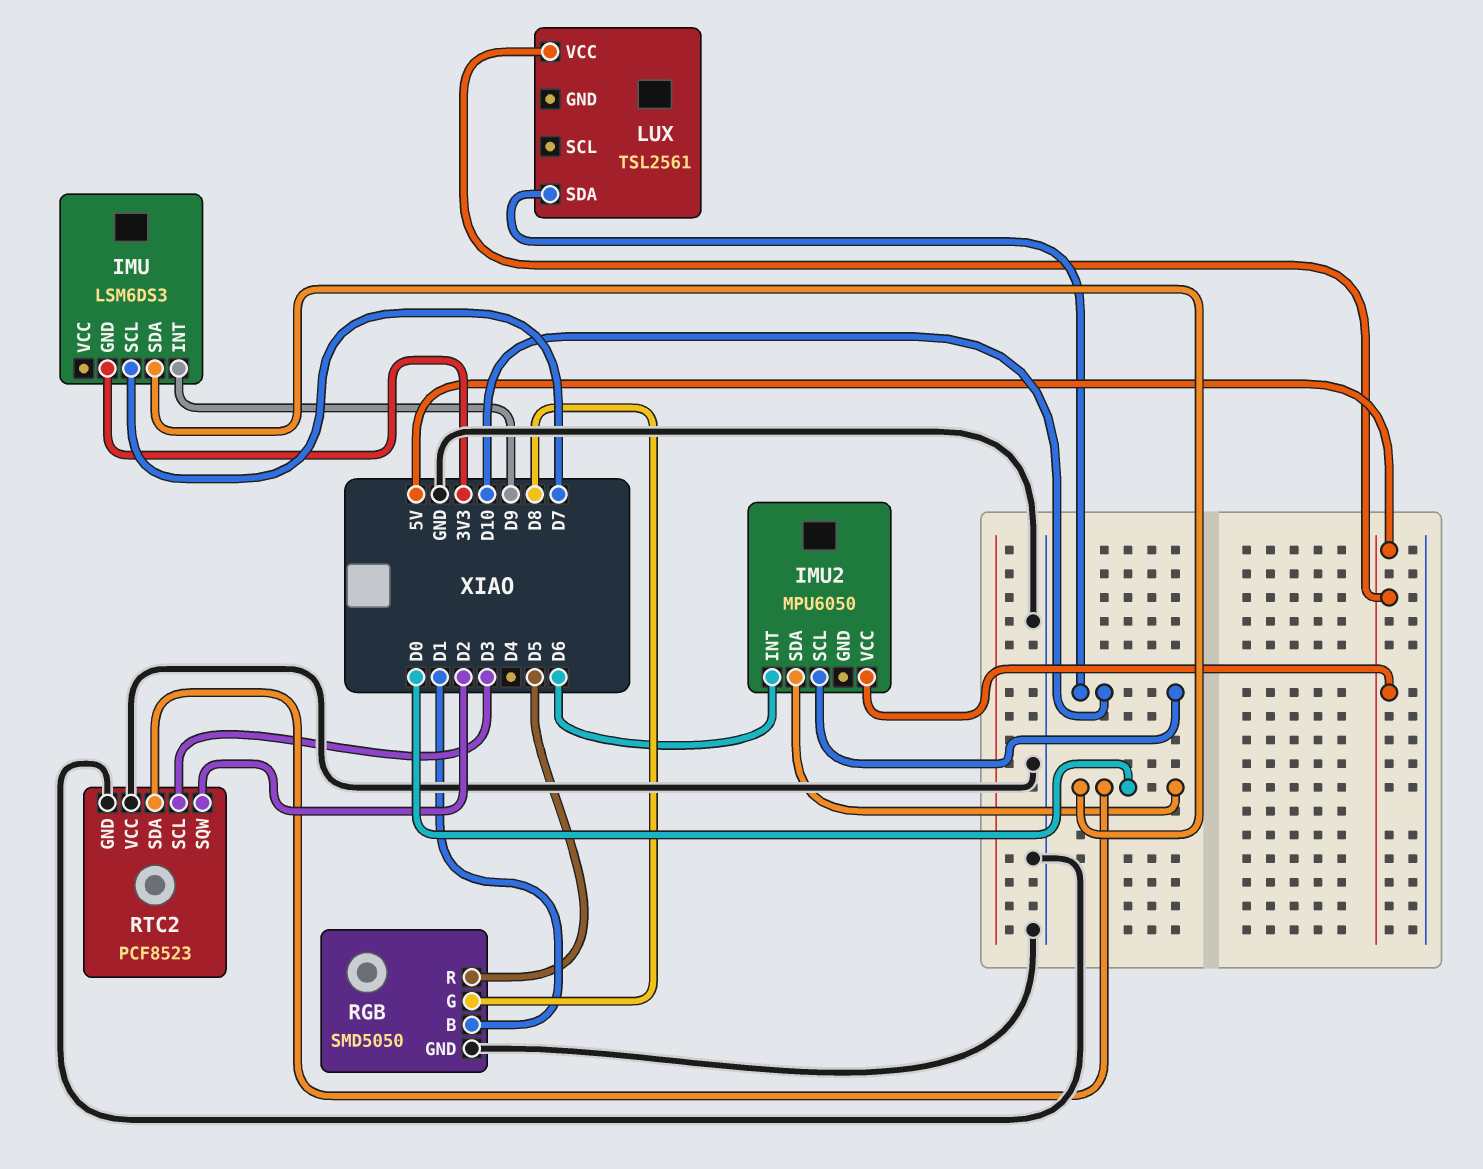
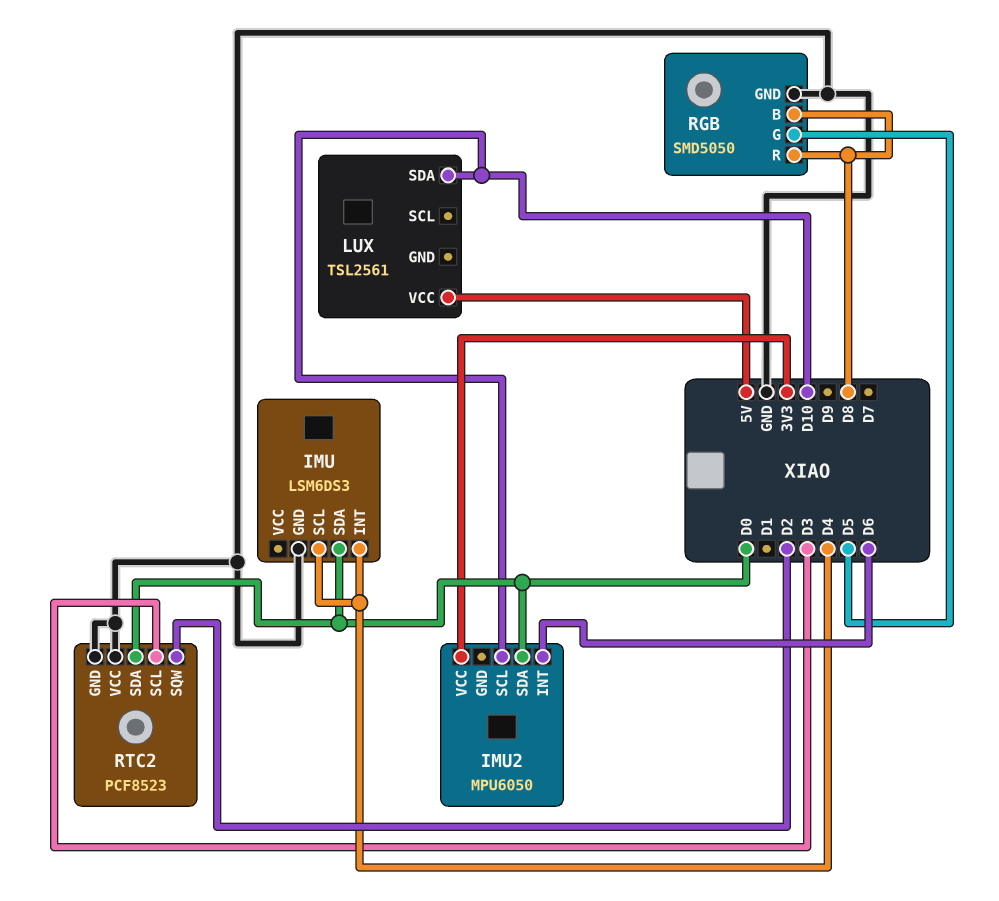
IMU pin GND: 3V3 -> GND
IMU pin INT: D9 -> D4
IMU pin SCL: D7 -> D4
IMU2 pin VCC: 5V -> 3V3
RGB pin B: D1 -> D8
RGB pin G: D8 -> D5
RGB pin R: D5 -> D8

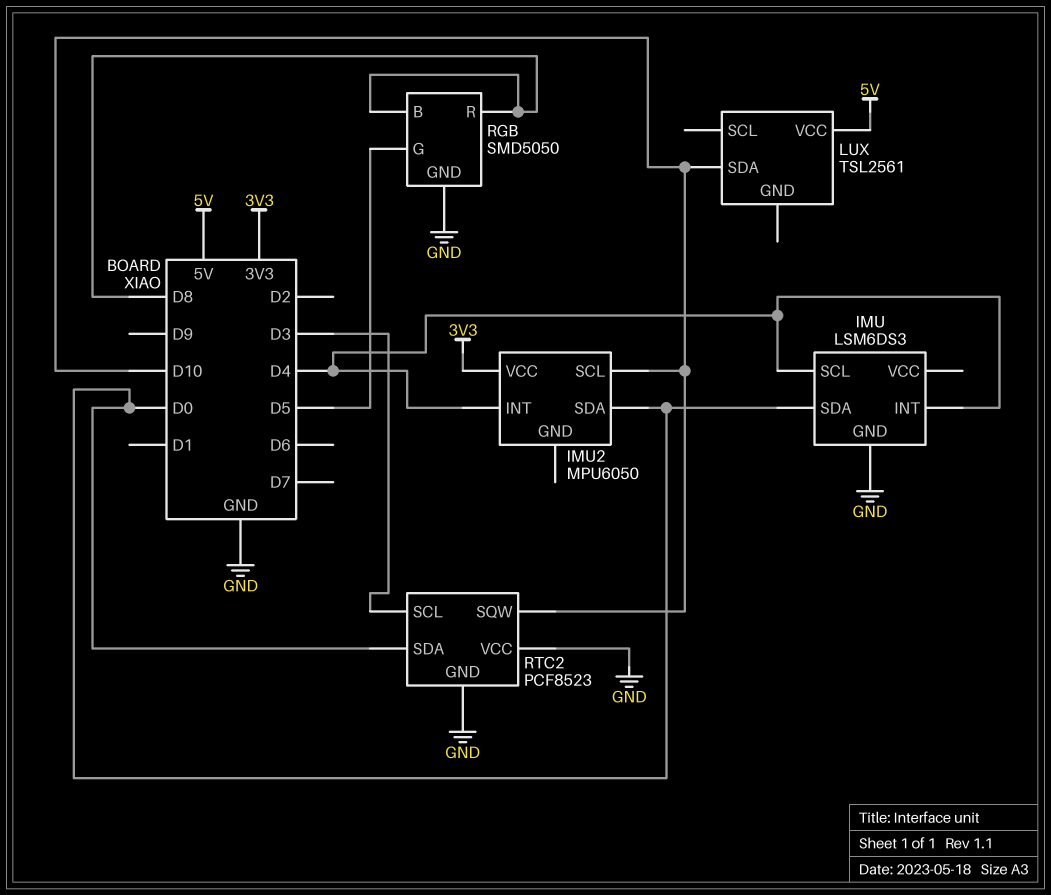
IMU2 pin INT: D6 -> D4
RTC2 pin SQW: D2 -> D10

